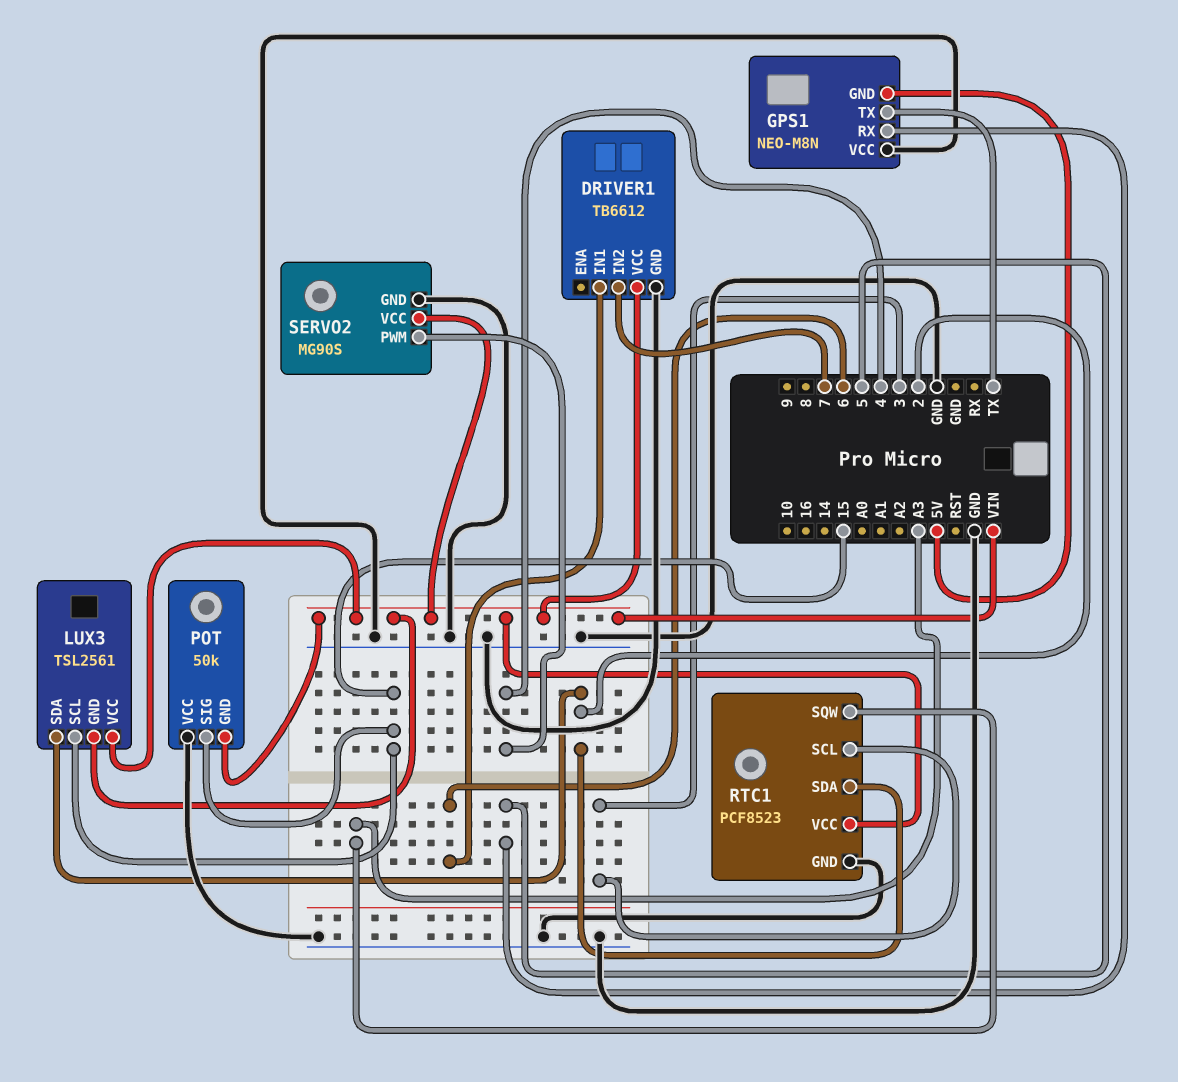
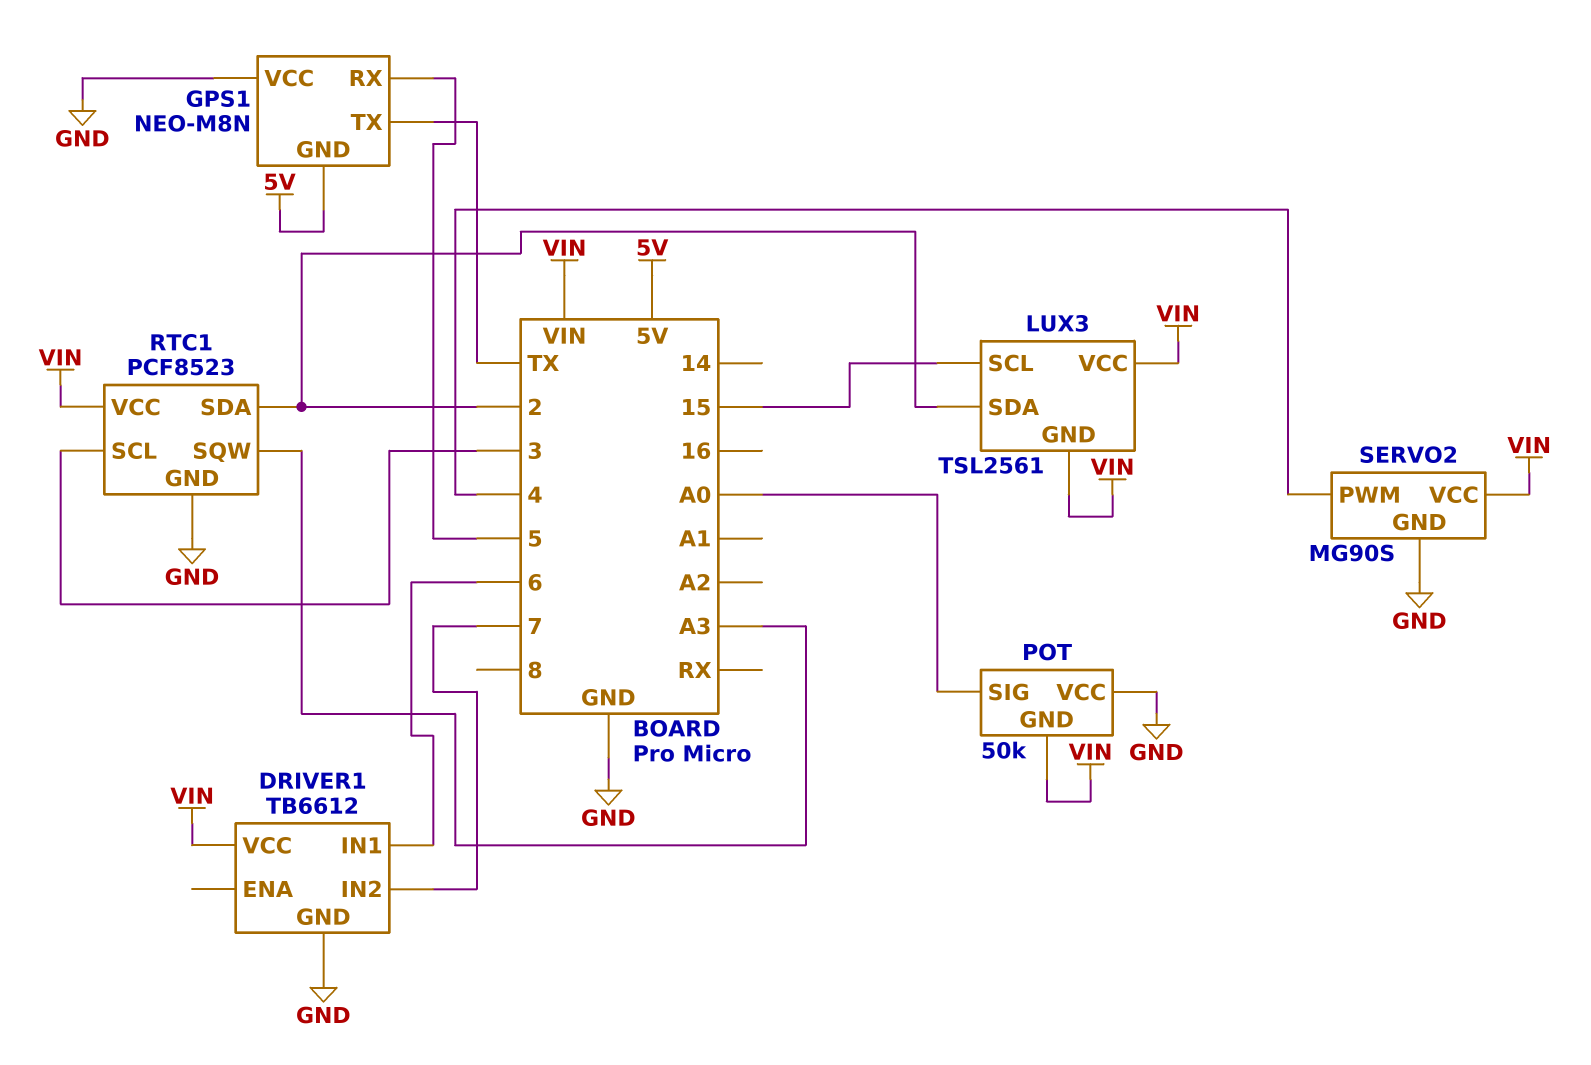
POT pin SIG: 15 -> A0

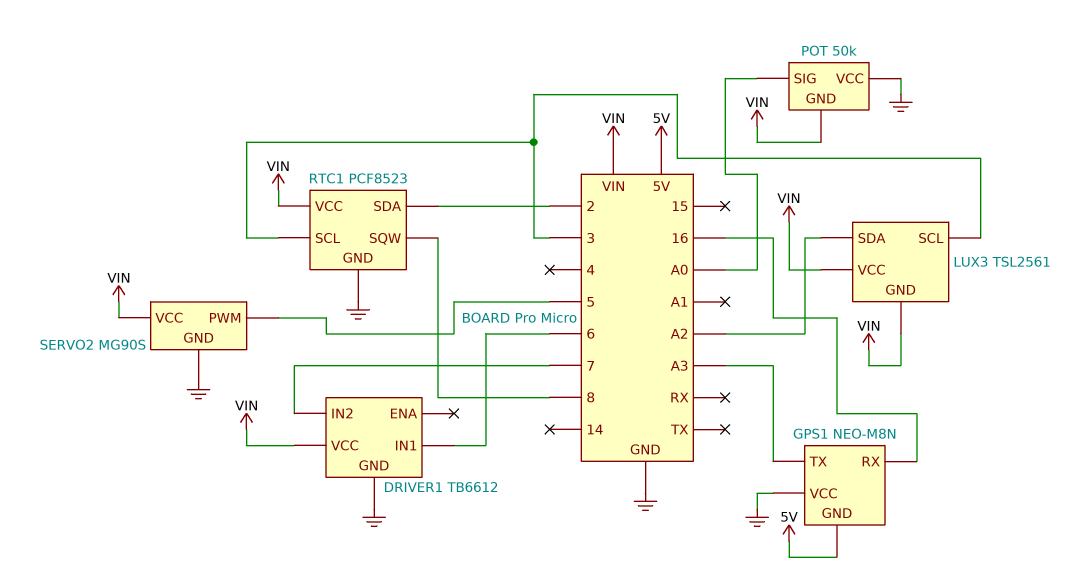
GPS1 pin RX: 5 -> 16
GPS1 pin TX: TX -> A3
LUX3 pin SCL: 15 -> 3
LUX3 pin SDA: 2 -> A2
RTC1 pin SQW: A3 -> 8
SERVO2 pin PWM: 4 -> 5

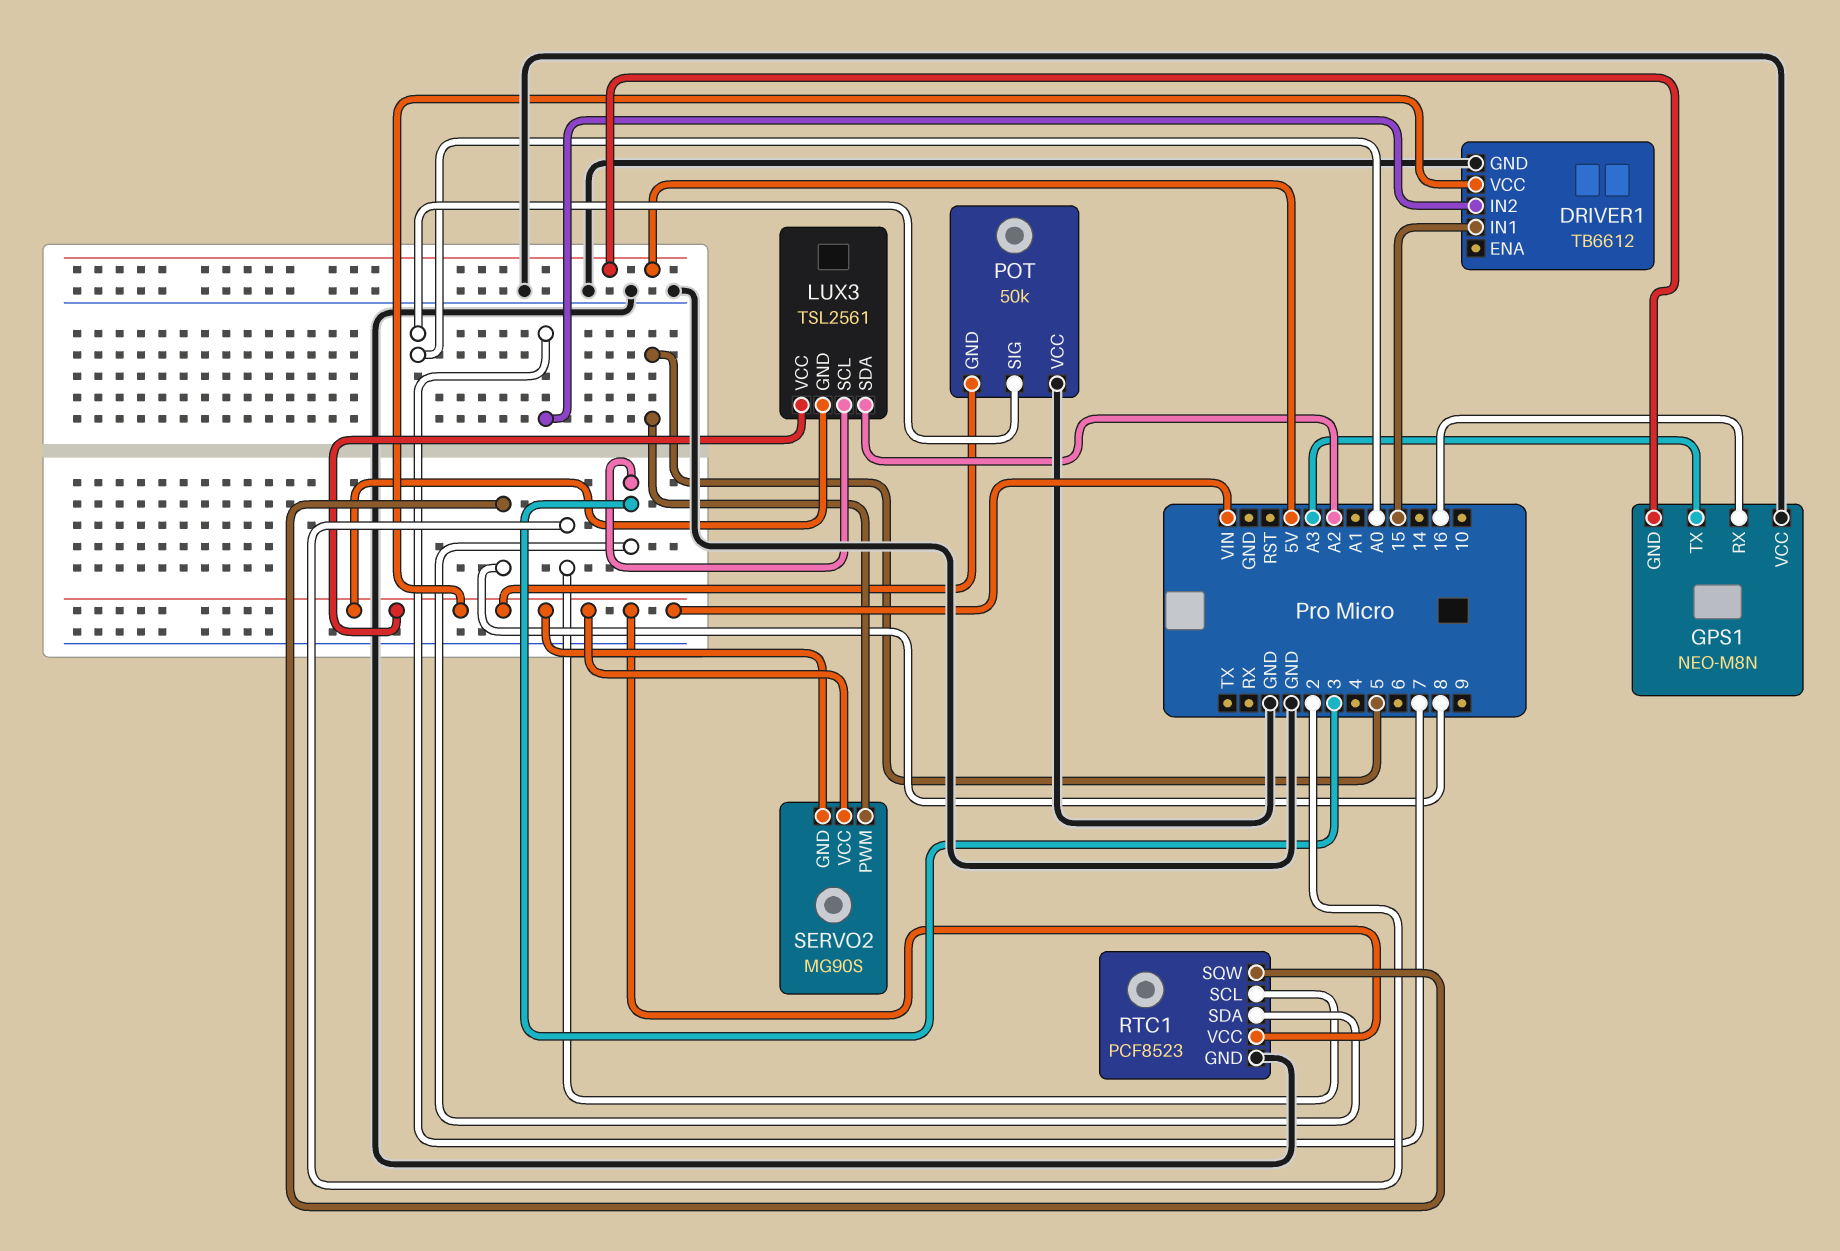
DRIVER1 pin IN1: 6 -> 15
RTC1 pin SCL: 3 -> 2
RTC1 pin SDA: 2 -> 3
SERVO2 pin GND: GND -> VIN

